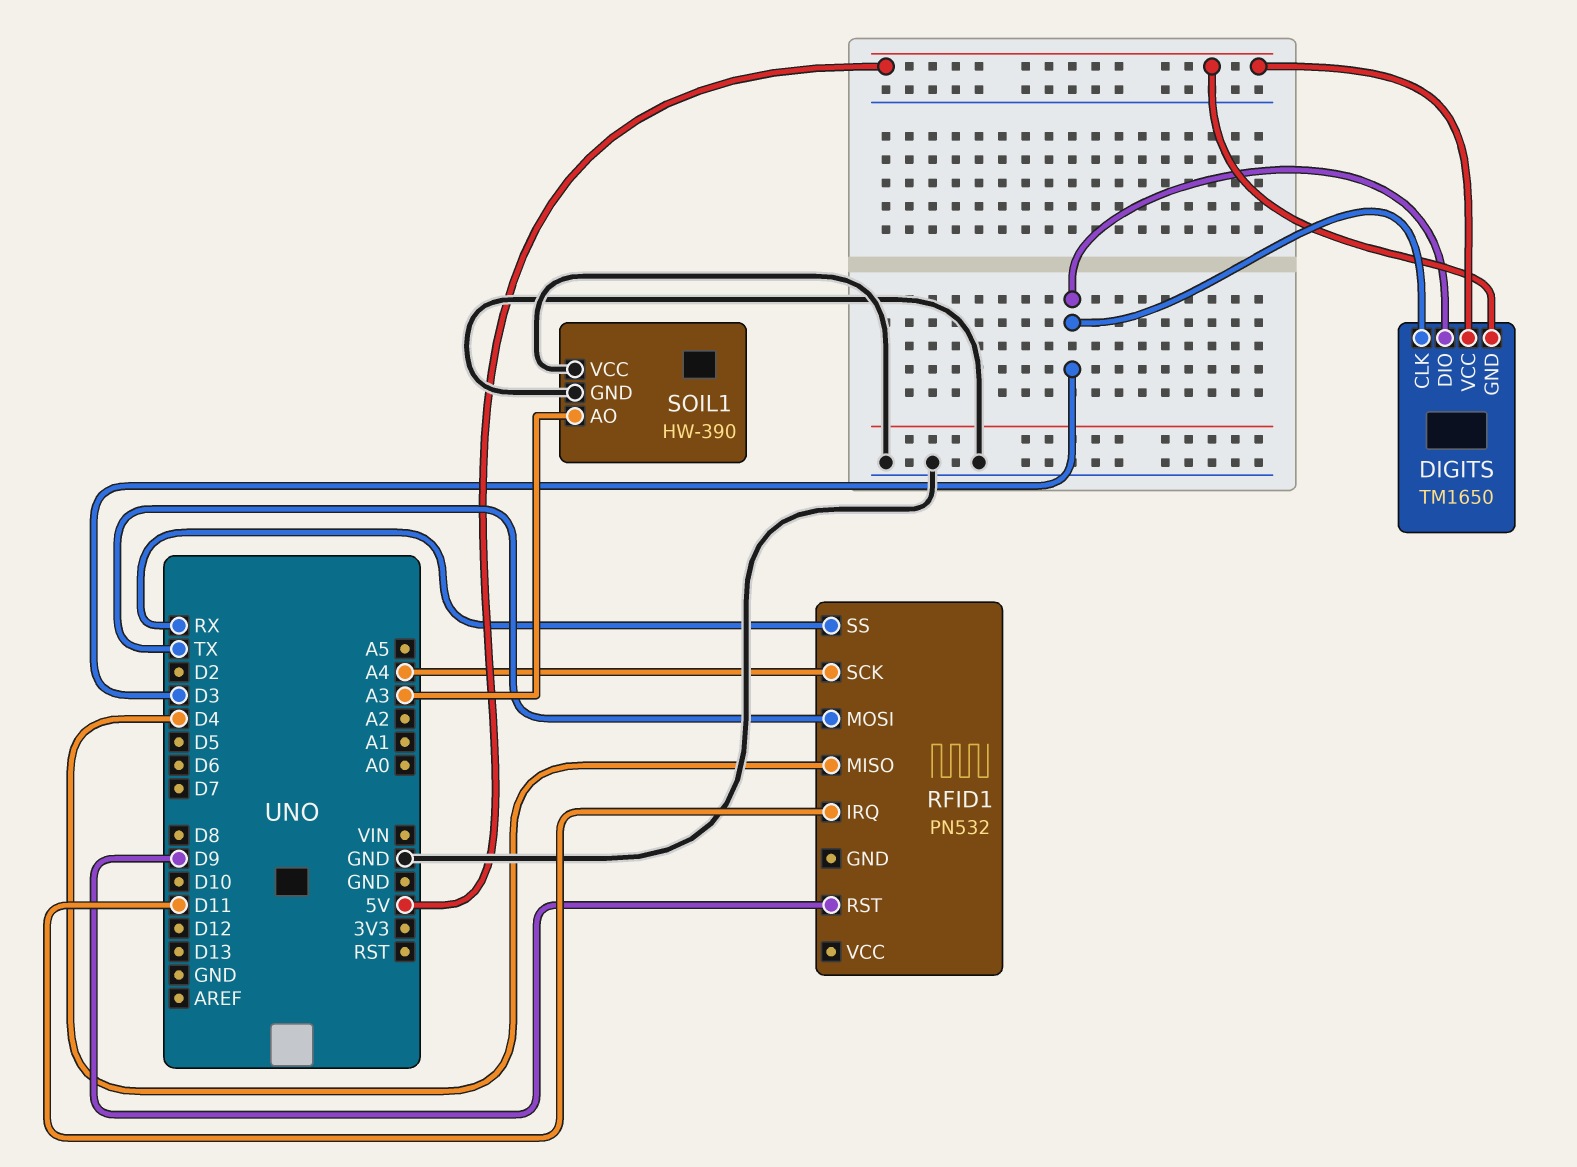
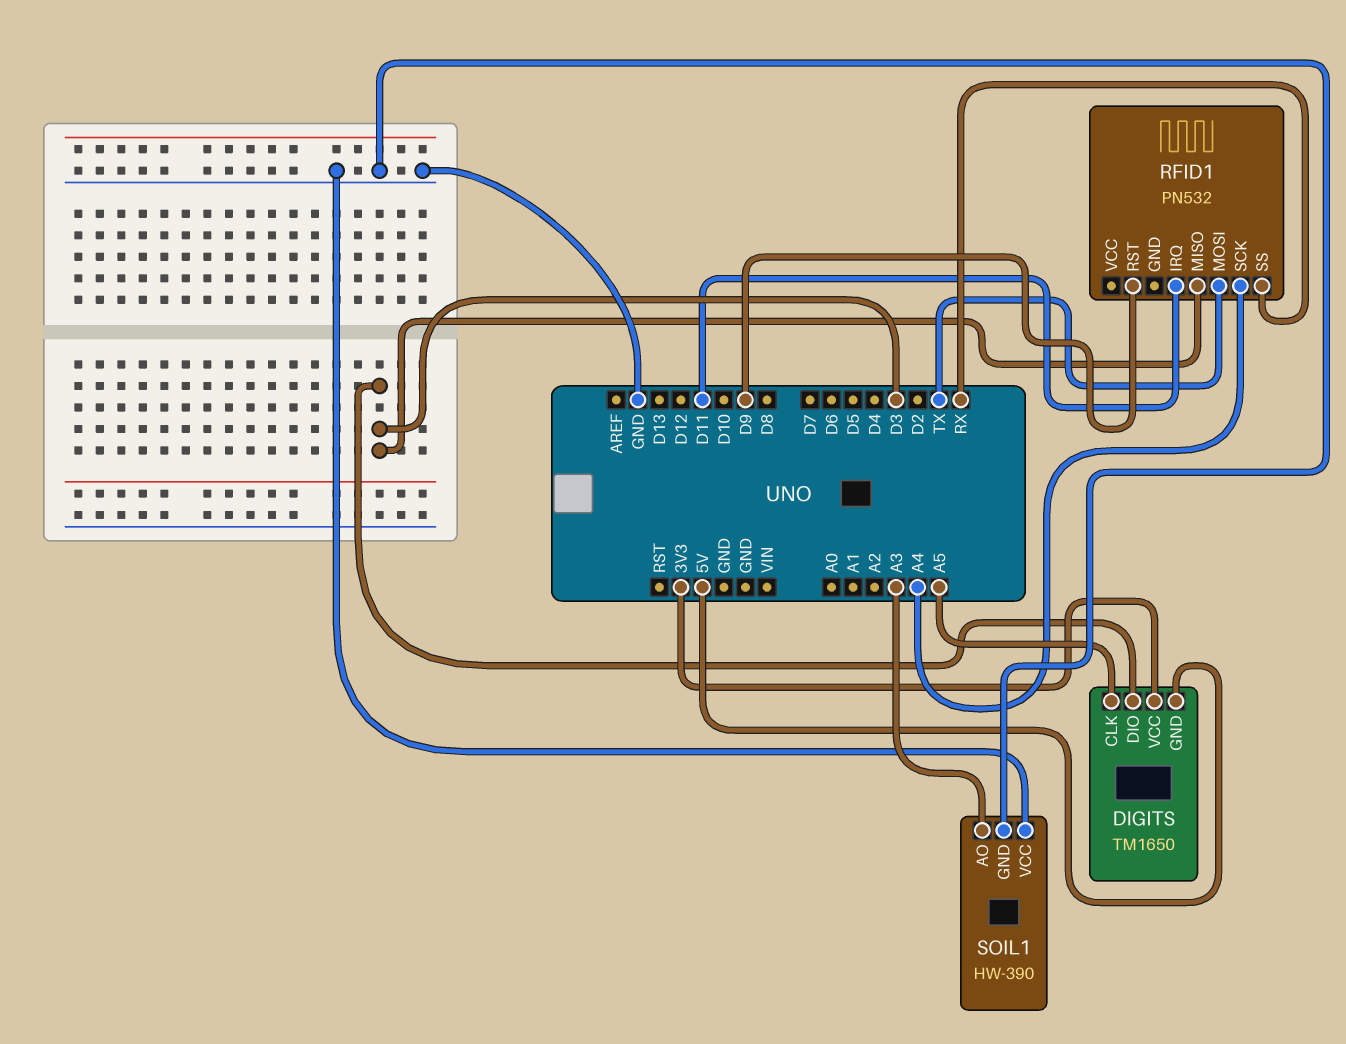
DIGITS pin CLK: D3 -> A5
DIGITS pin VCC: 5V -> 3V3
RFID1 pin MISO: D4 -> D3

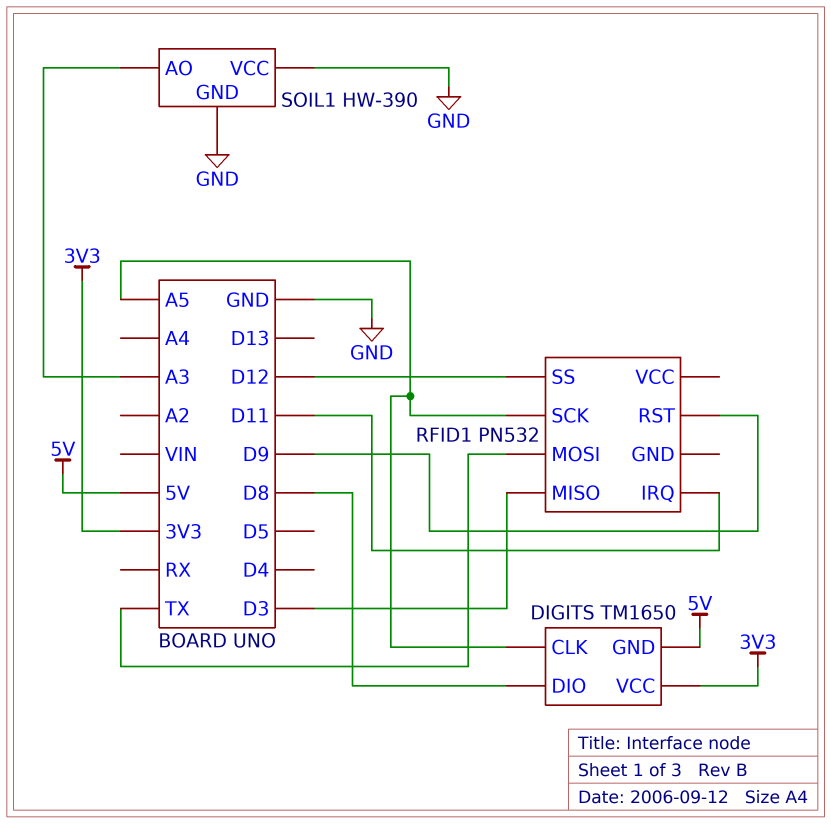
DIGITS pin DIO: D3 -> D8
RFID1 pin SCK: A4 -> A5
RFID1 pin SS: RX -> D12

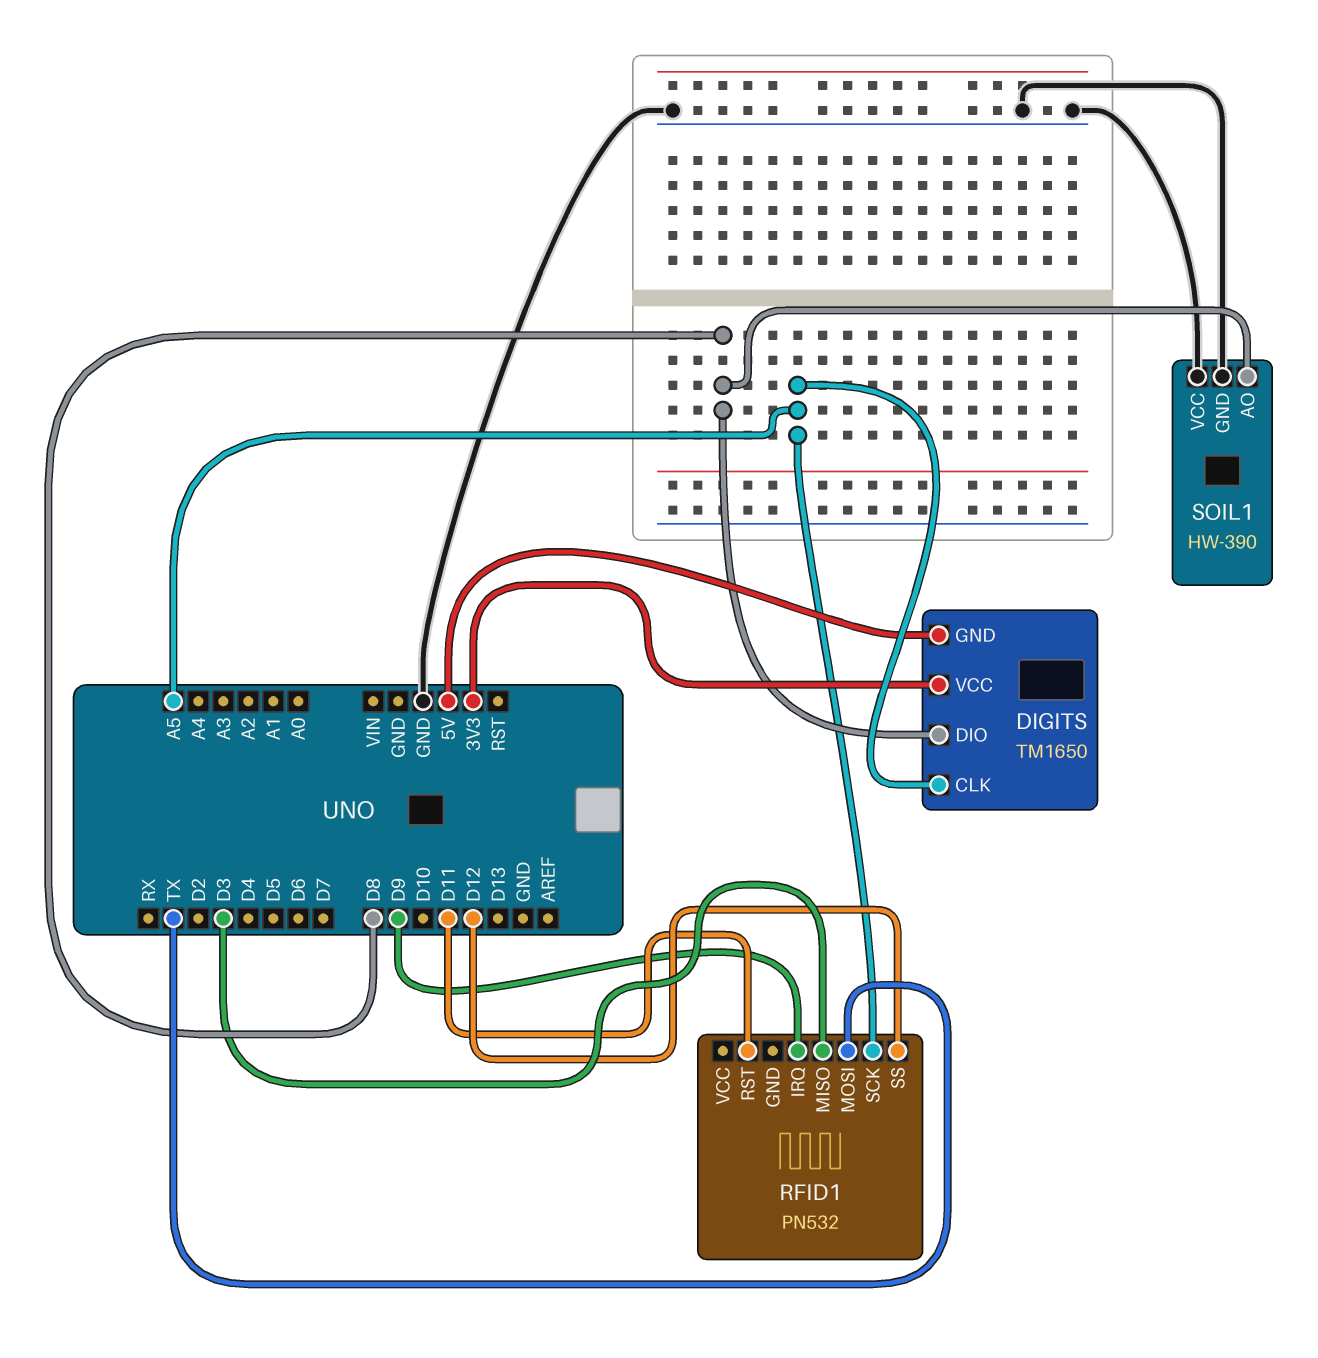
RFID1 pin IRQ: D11 -> D9
RFID1 pin RST: D9 -> D11
SOIL1 pin AO: A3 -> D8

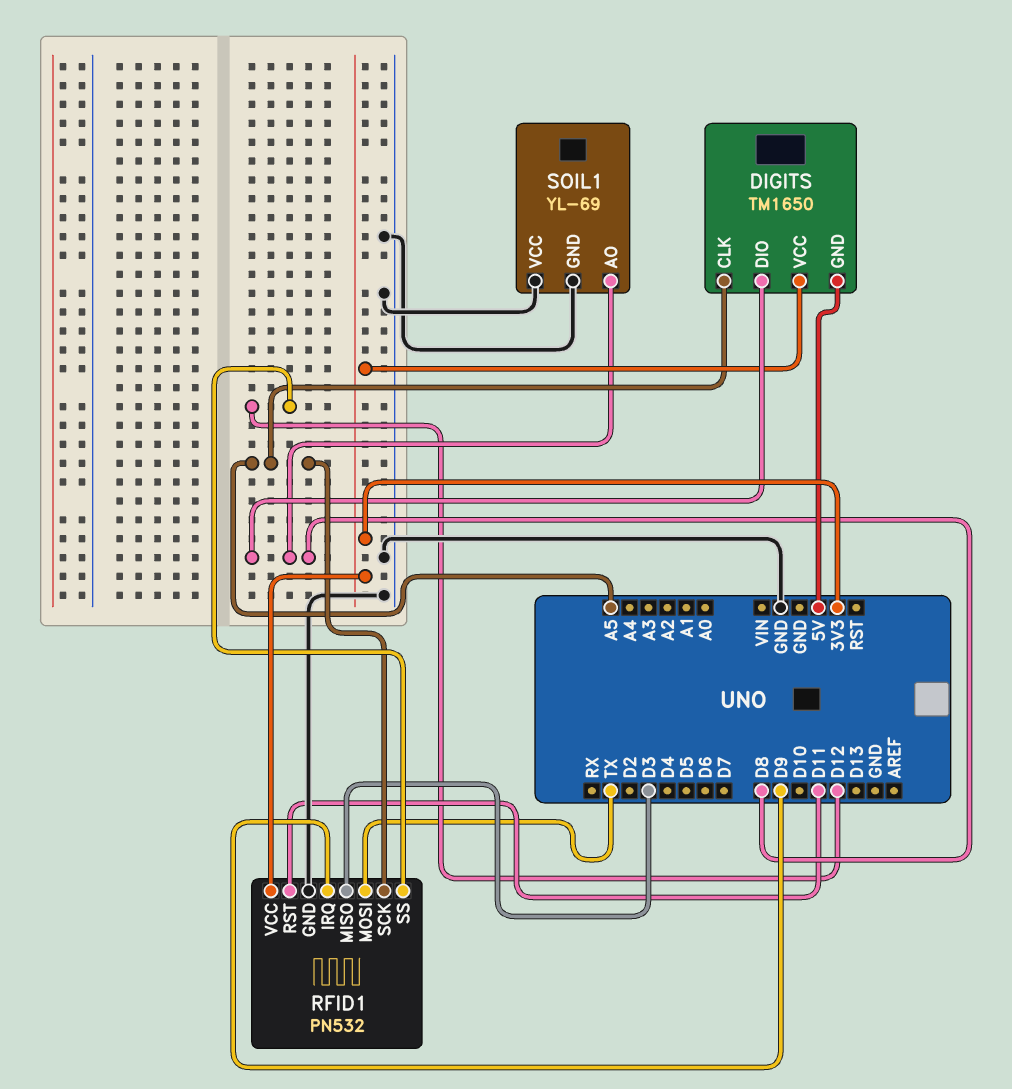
RFID1 pin GND: none -> GND
RFID1 pin VCC: none -> 3V3
SOIL1: HW-390 -> YL-69

